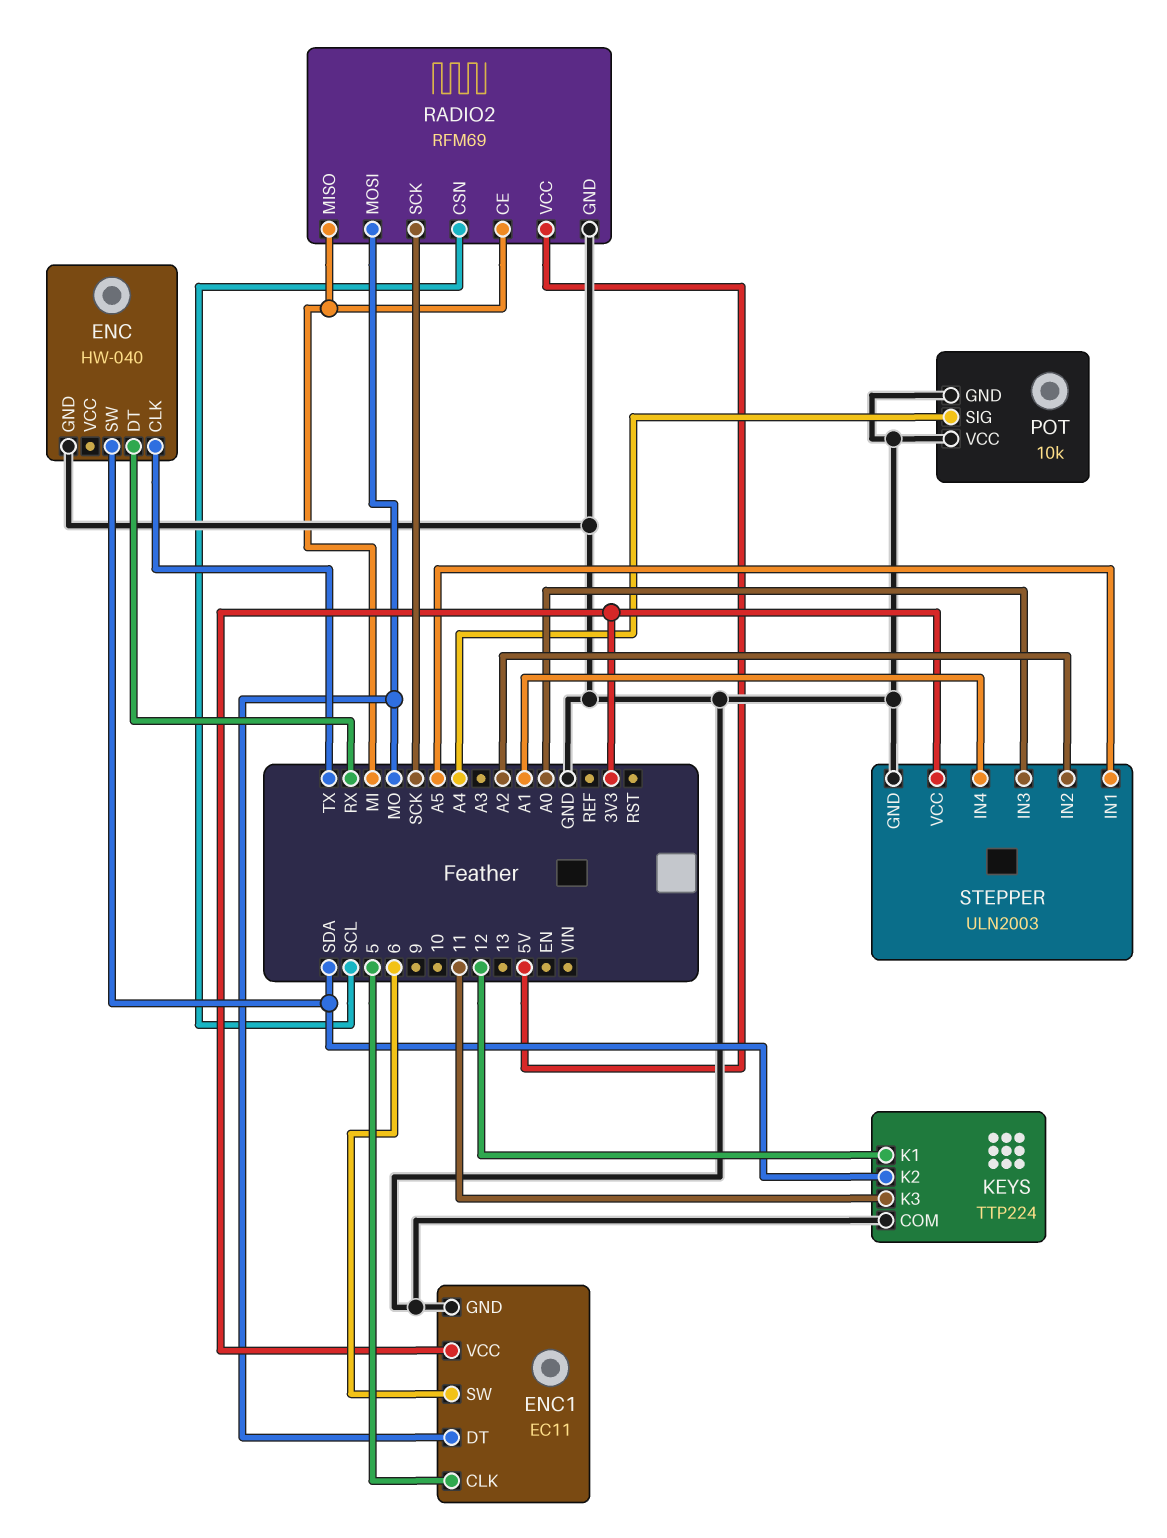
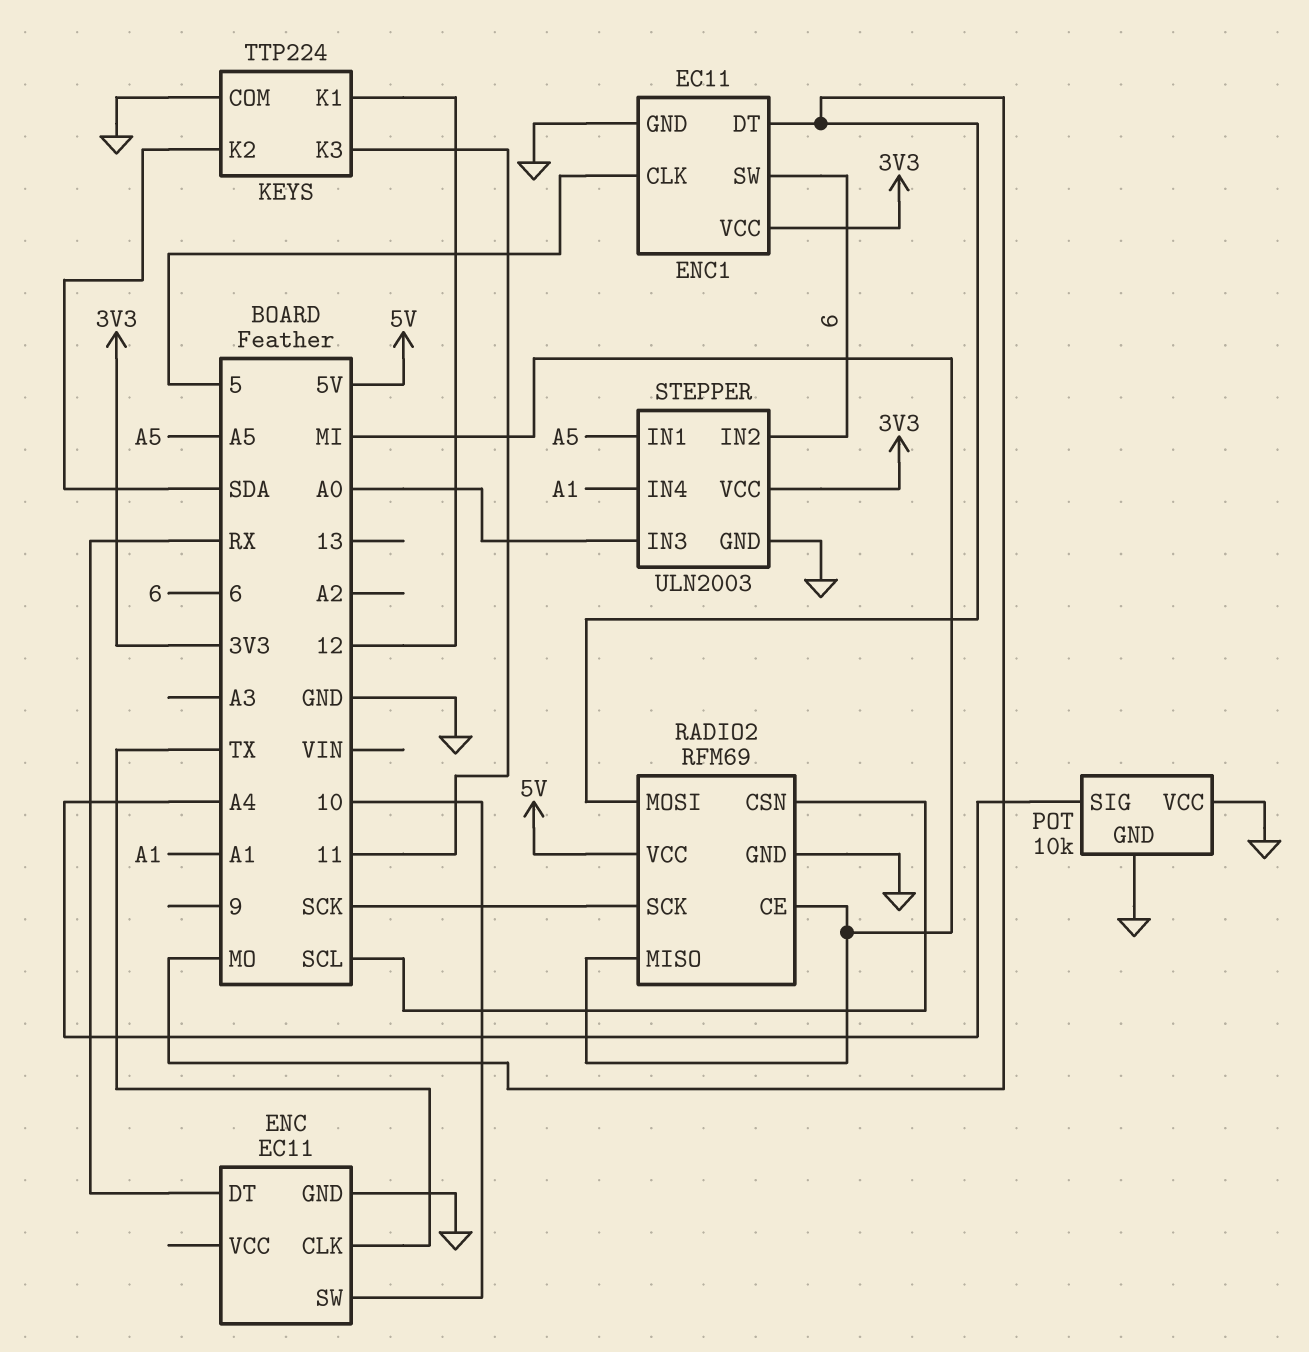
ENC: HW-040 -> EC11
ENC pin SW: SDA -> 10
STEPPER pin IN2: A2 -> 6

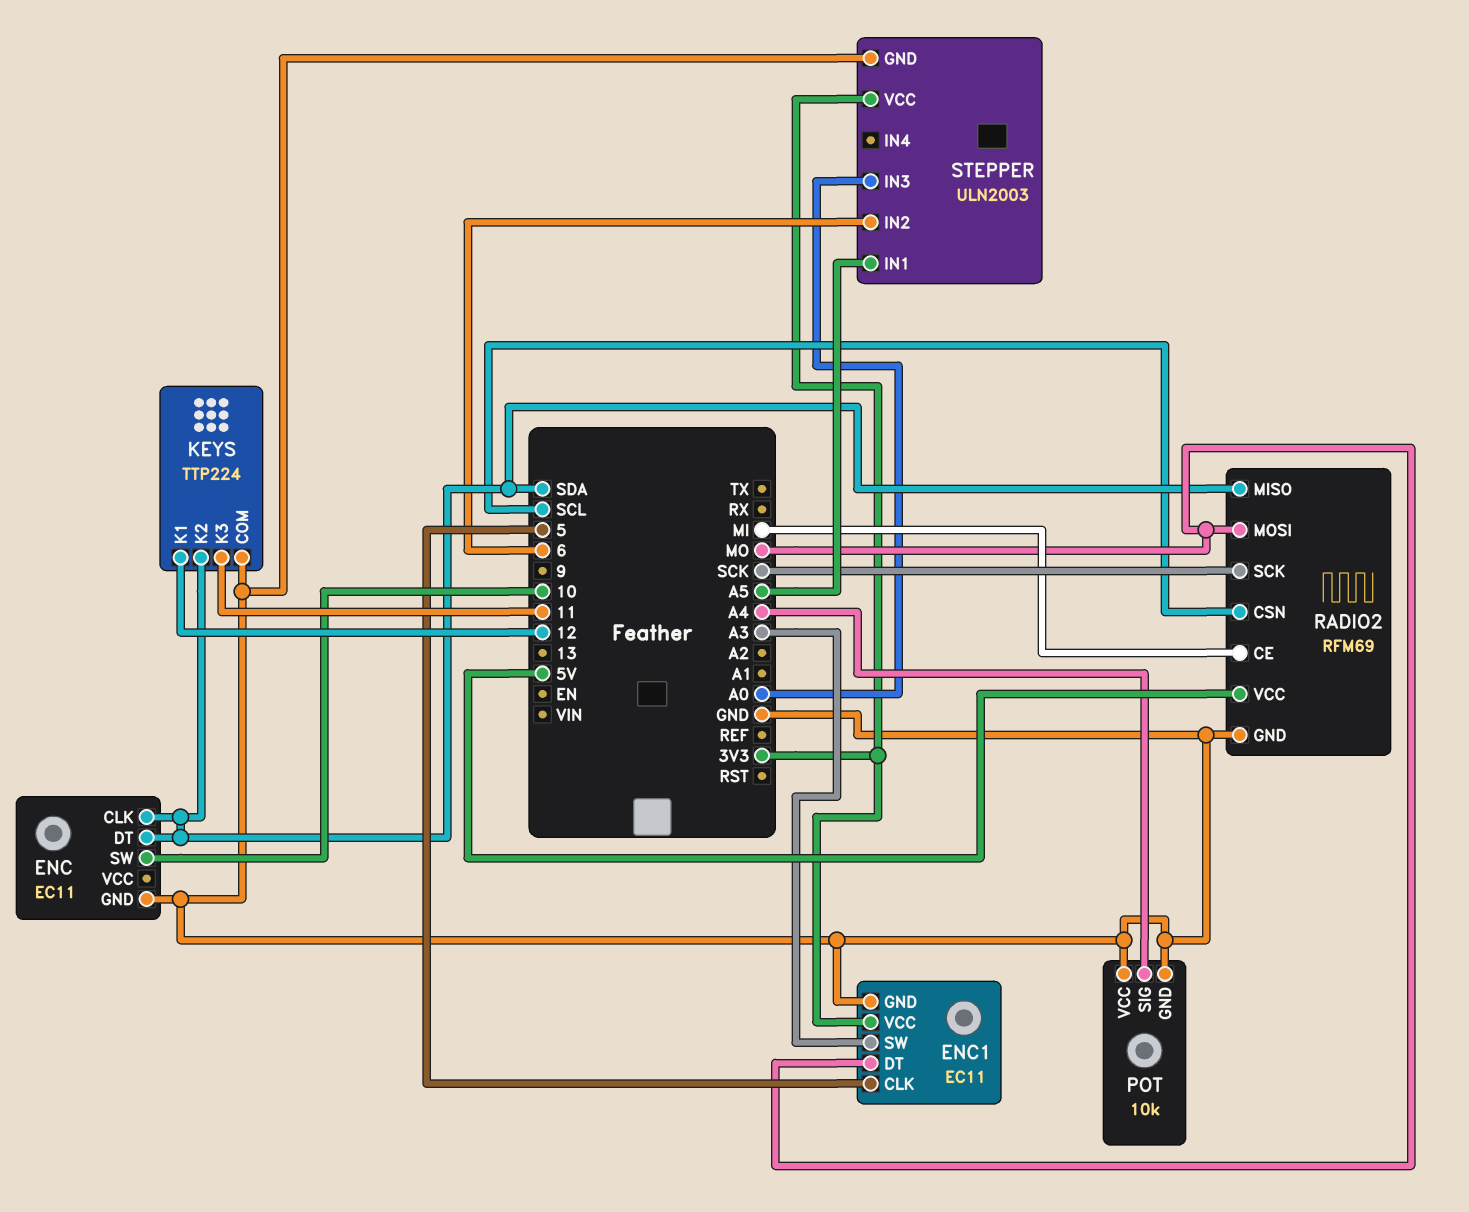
ENC pin CLK: TX -> SDA
ENC pin DT: RX -> SDA
ENC1 pin SW: 6 -> A3
RADIO2 pin MISO: MI -> SDA
STEPPER pin IN4: A1 -> none

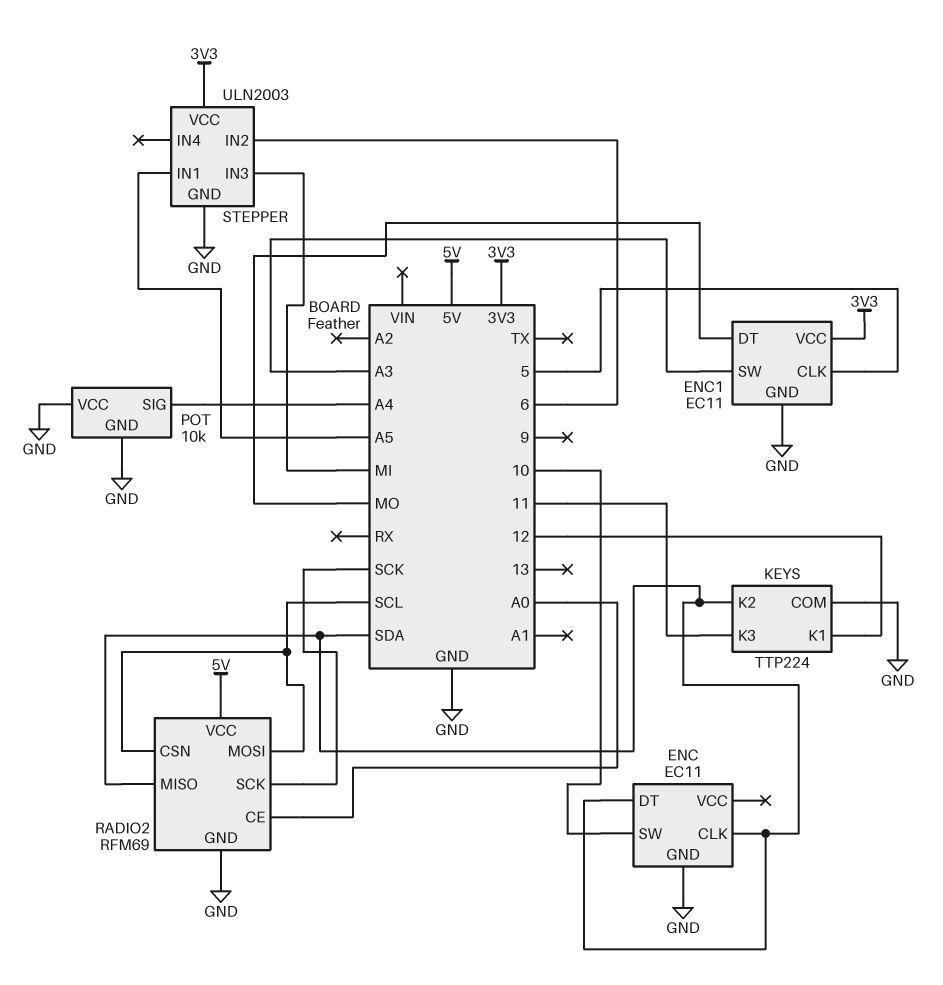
RADIO2 pin CE: MI -> A0
RADIO2 pin MOSI: MO -> SCL
STEPPER pin IN3: A0 -> MI

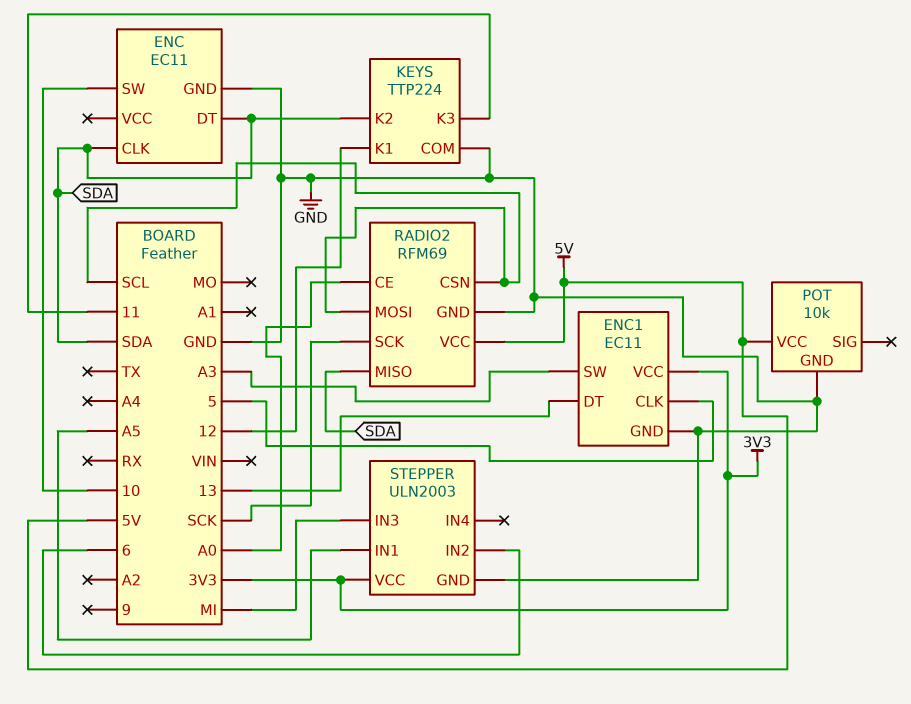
ENC1 pin DT: MO -> 13
POT pin SIG: A4 -> none
POT pin VCC: GND -> 5V

